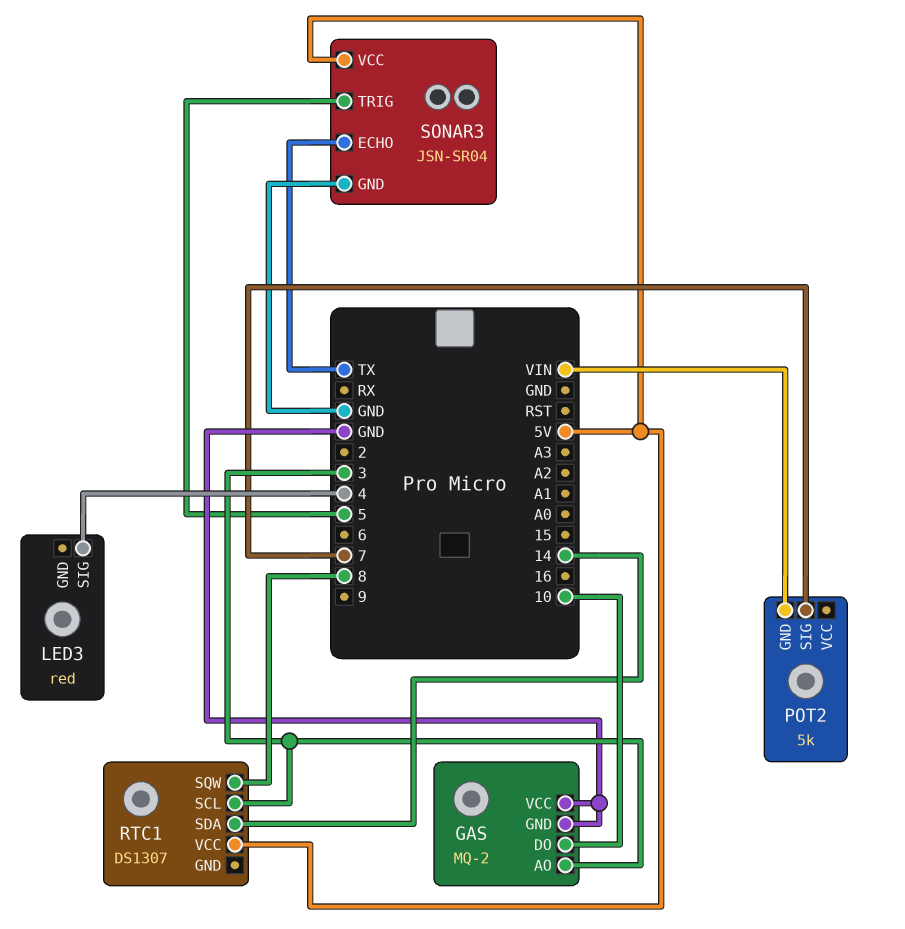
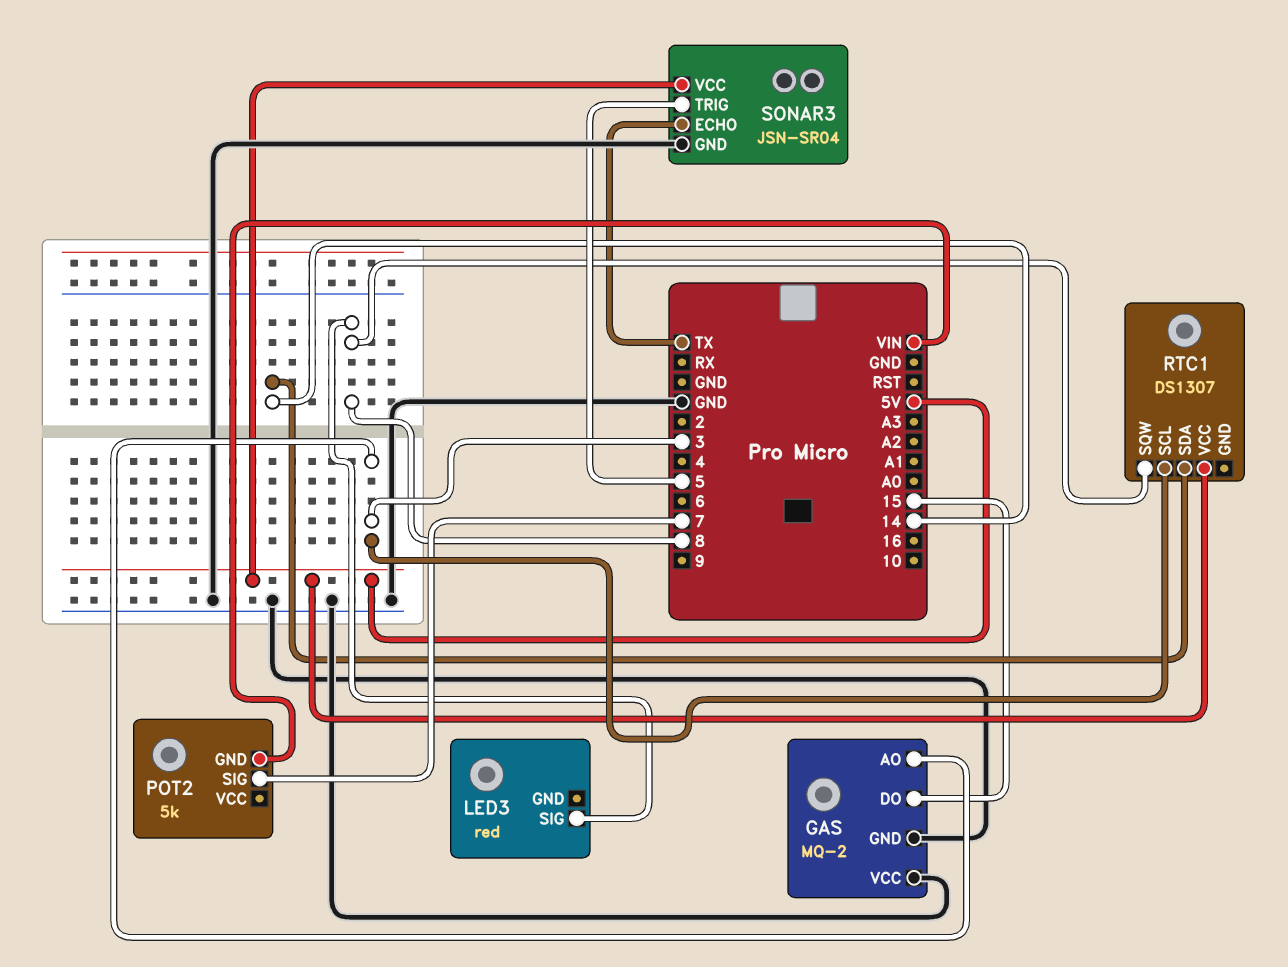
GAS pin DO: 10 -> 15
LED3 pin SIG: 4 -> 8

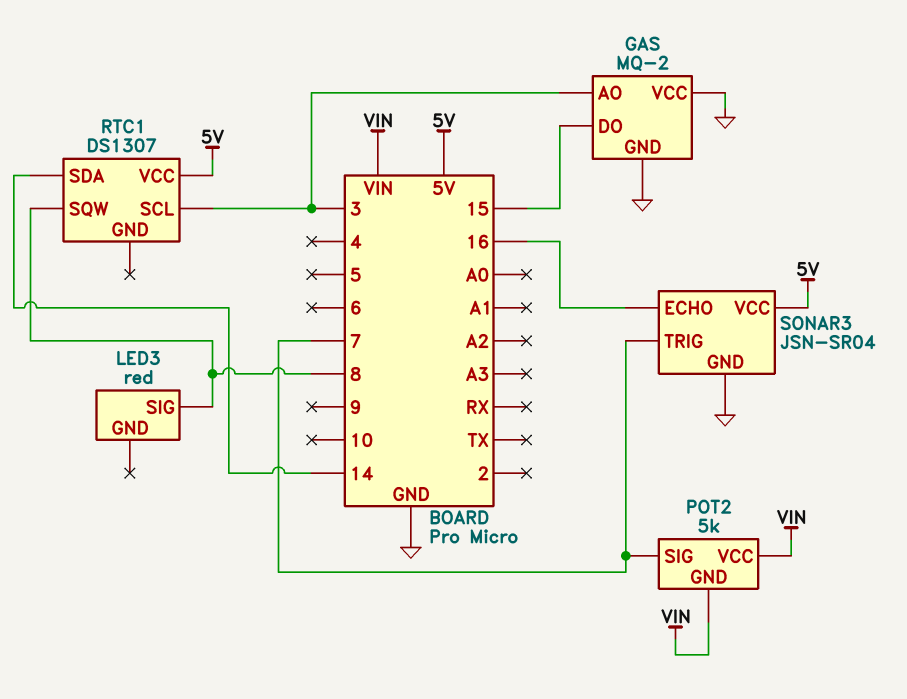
POT2 pin VCC: none -> VIN
SONAR3 pin ECHO: TX -> 16
SONAR3 pin TRIG: 5 -> 7

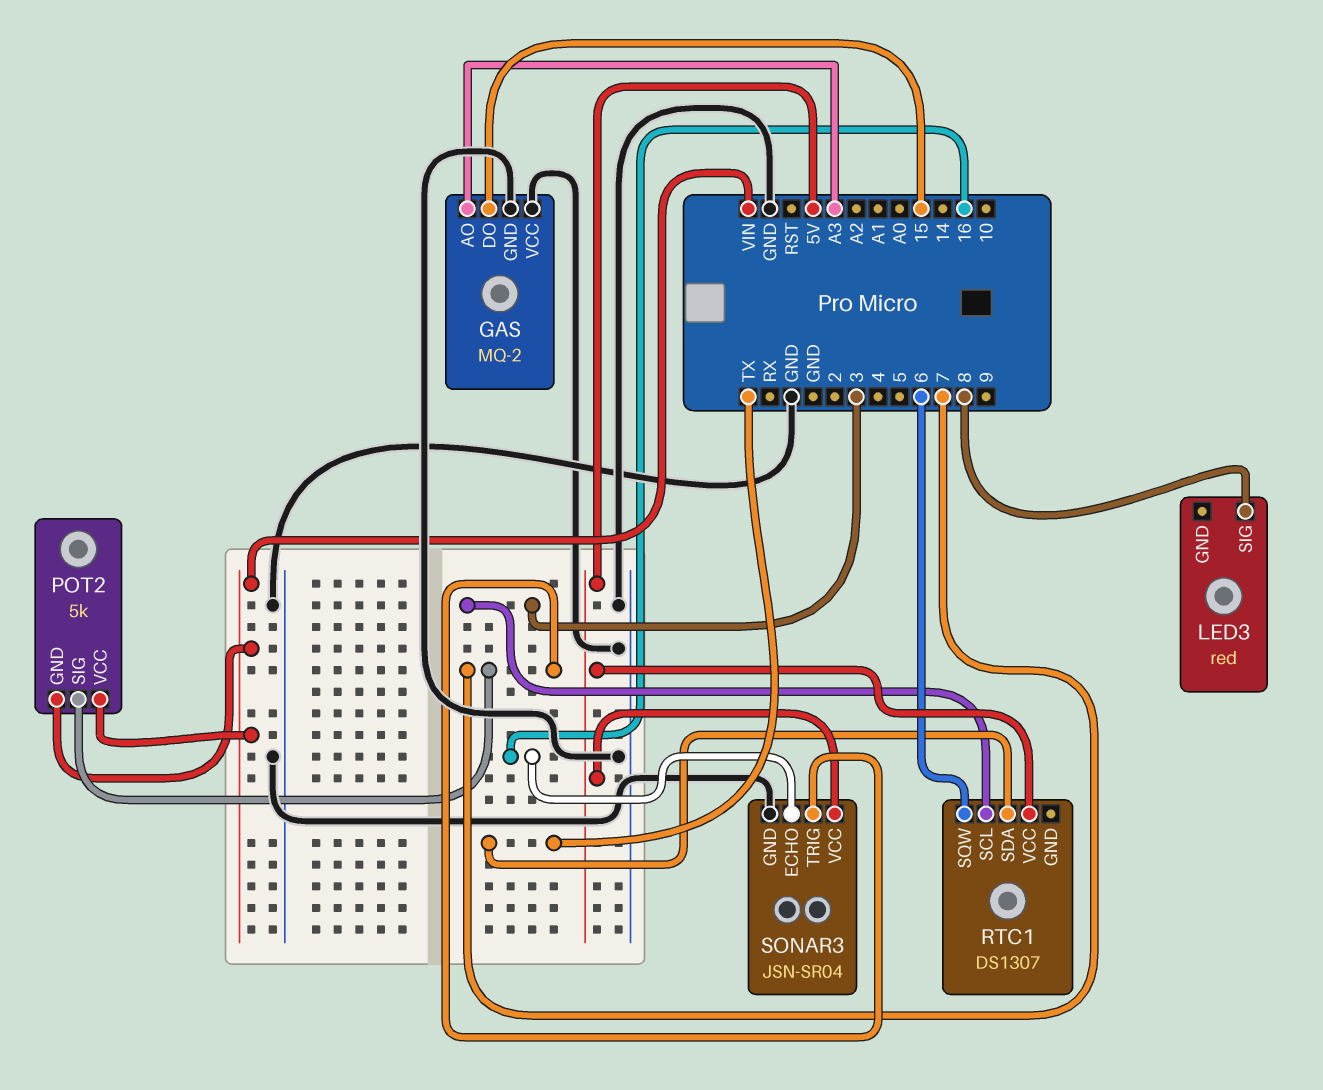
GAS pin AO: 3 -> A3
RTC1 pin SDA: 14 -> TX
RTC1 pin SQW: 8 -> 6

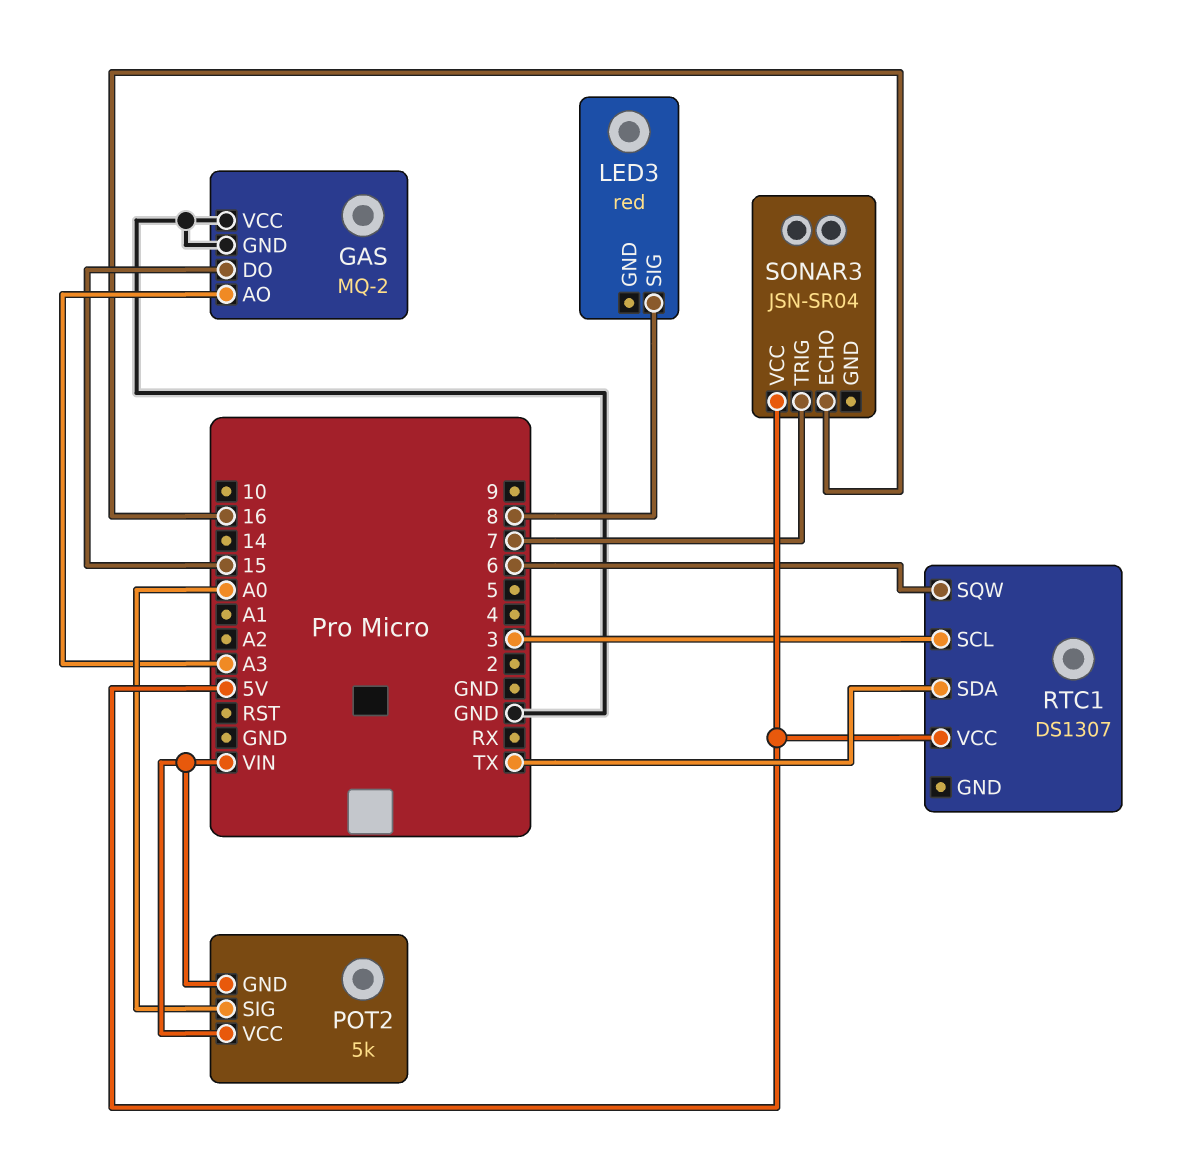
POT2 pin SIG: 7 -> A0
SONAR3 pin GND: GND -> none

